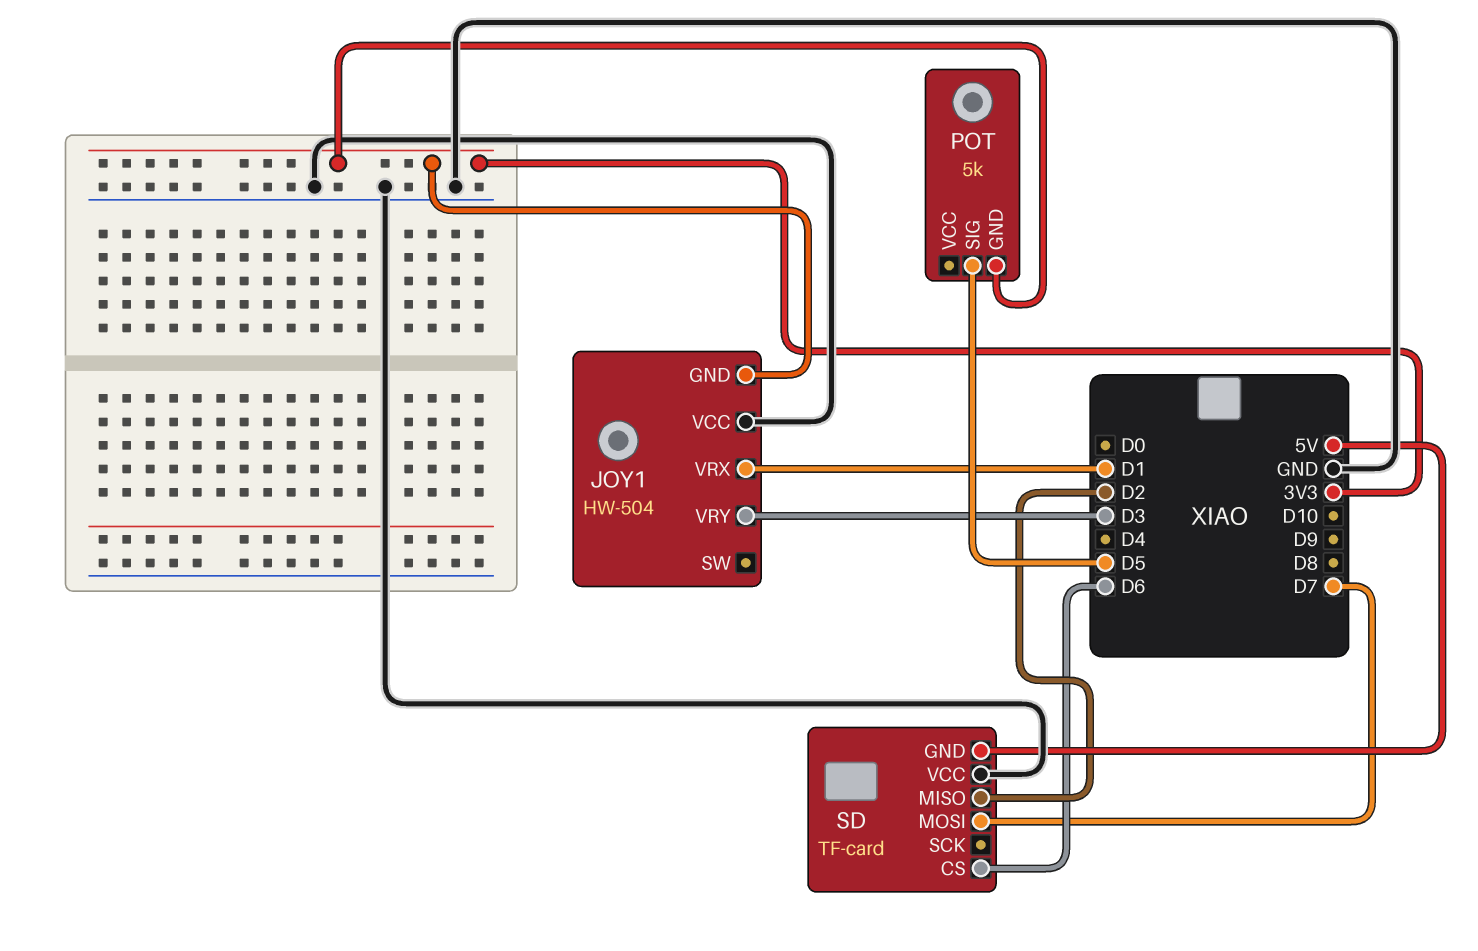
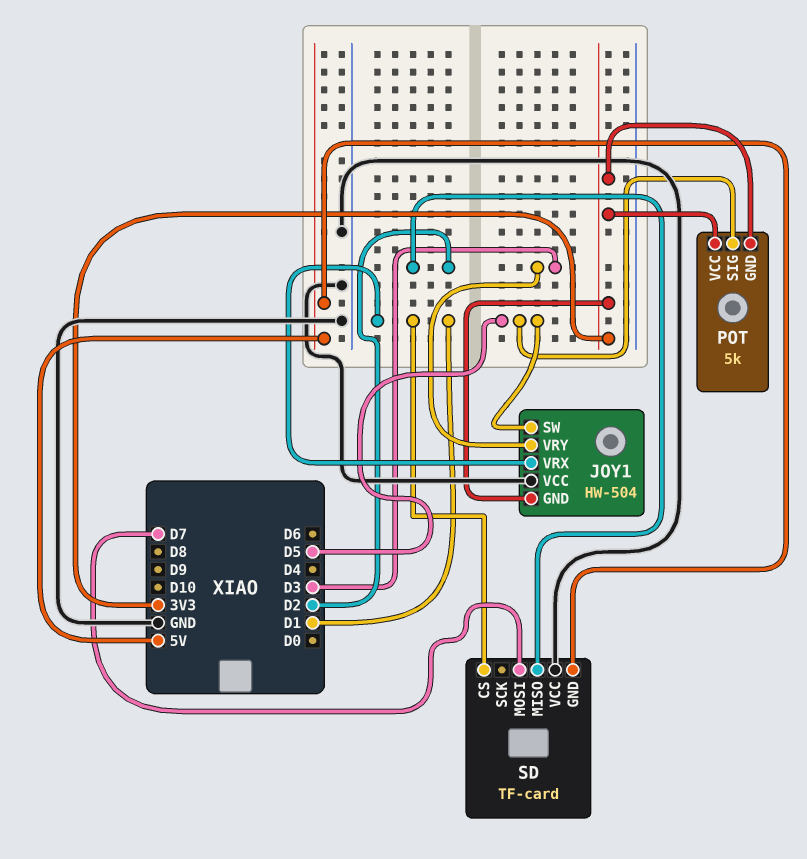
JOY1 pin SW: none -> D5
POT pin VCC: none -> 3V3
SD pin CS: D6 -> D1

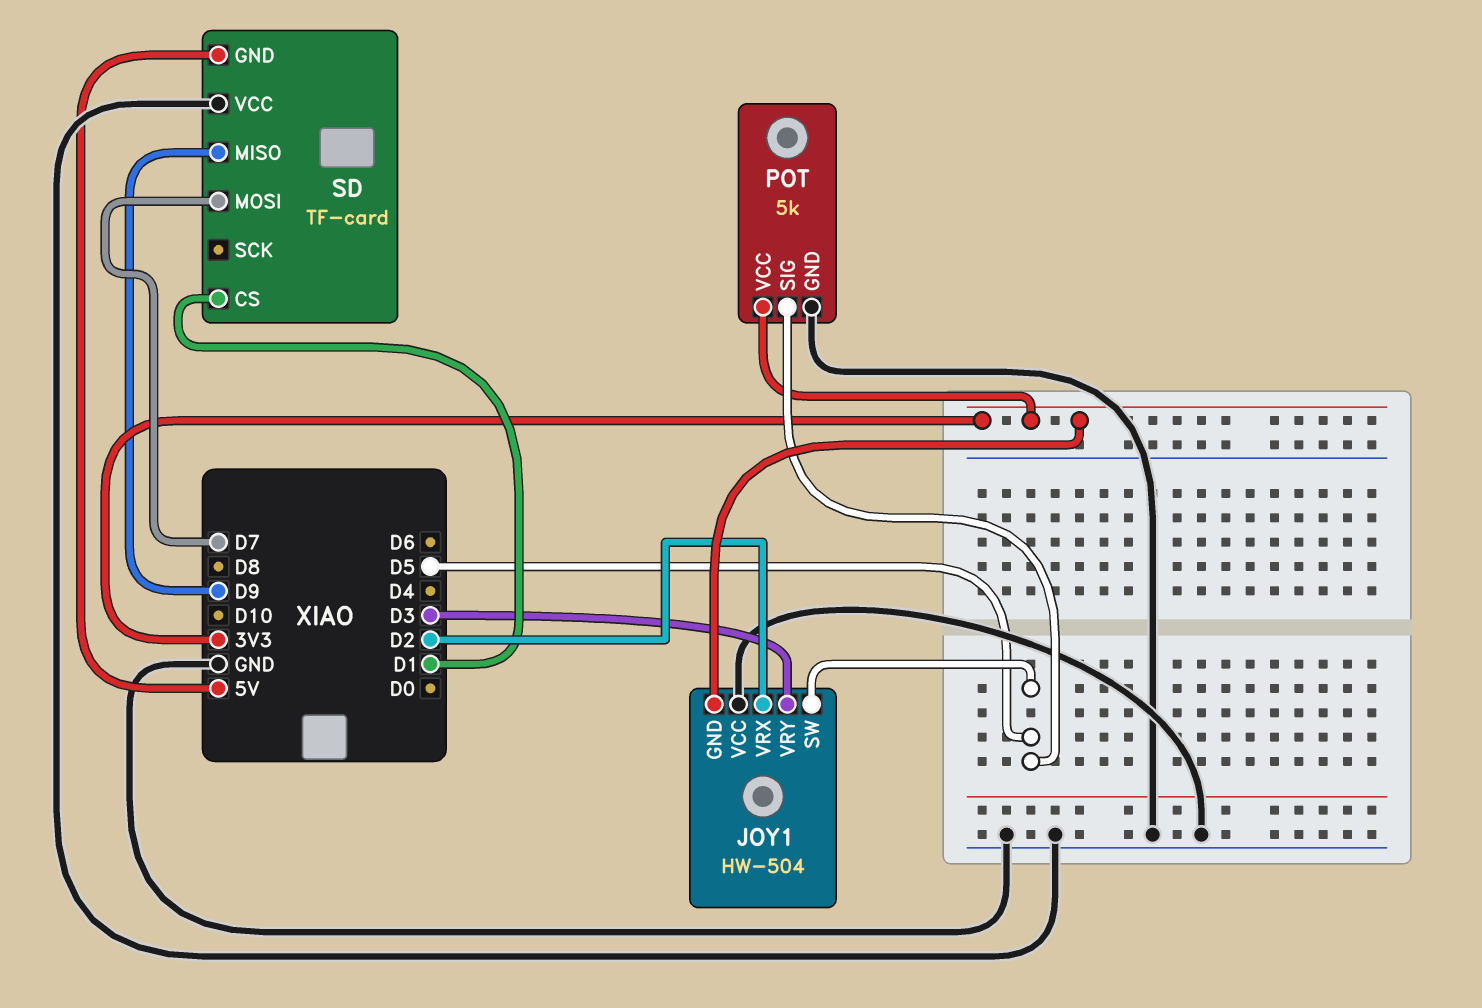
JOY1 pin VRX: D1 -> D2
POT pin GND: 3V3 -> GND
SD pin MISO: D2 -> D9

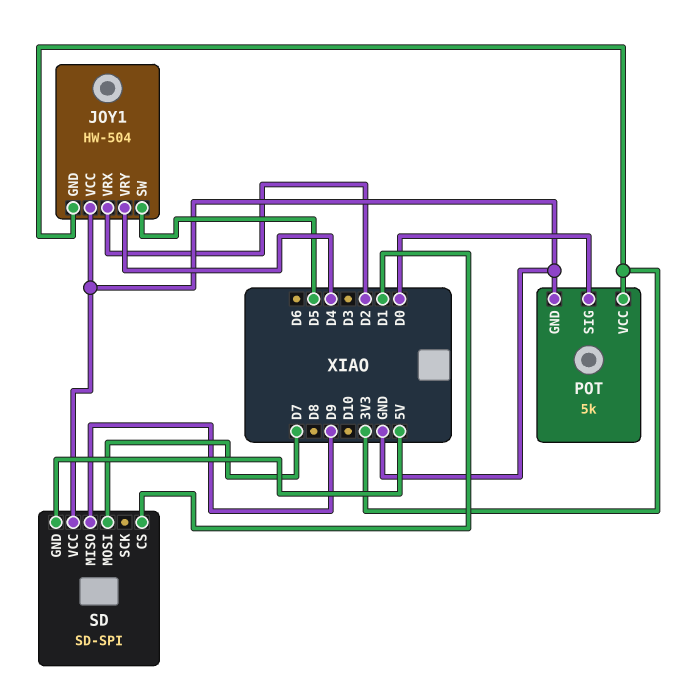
JOY1 pin VRY: D3 -> D4
POT pin SIG: D5 -> D0
SD: TF-card -> SD-SPI

